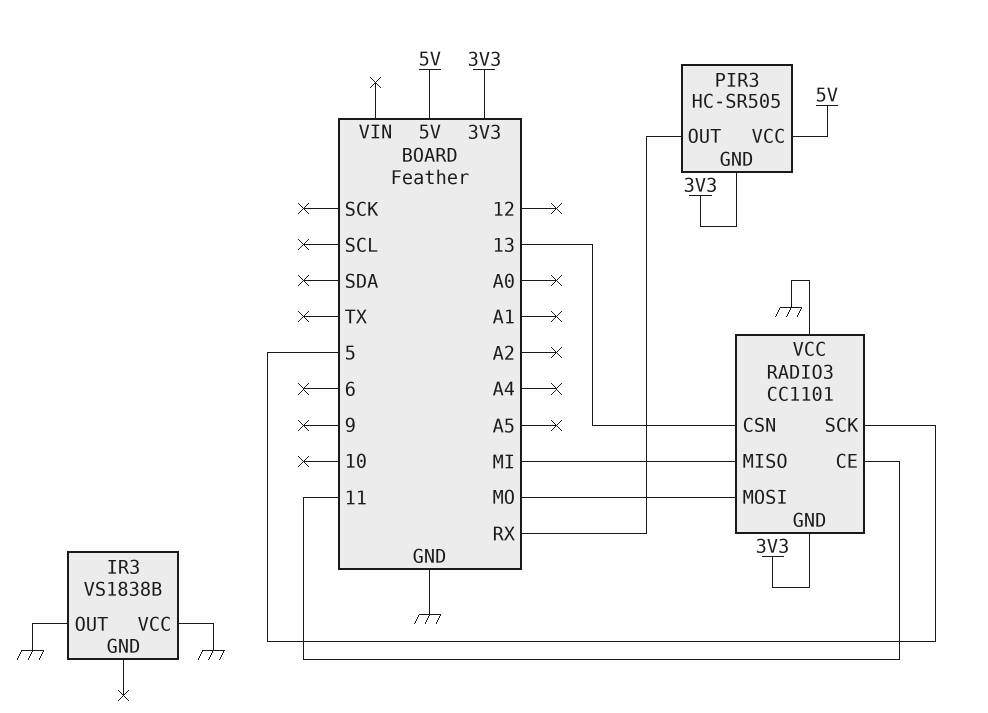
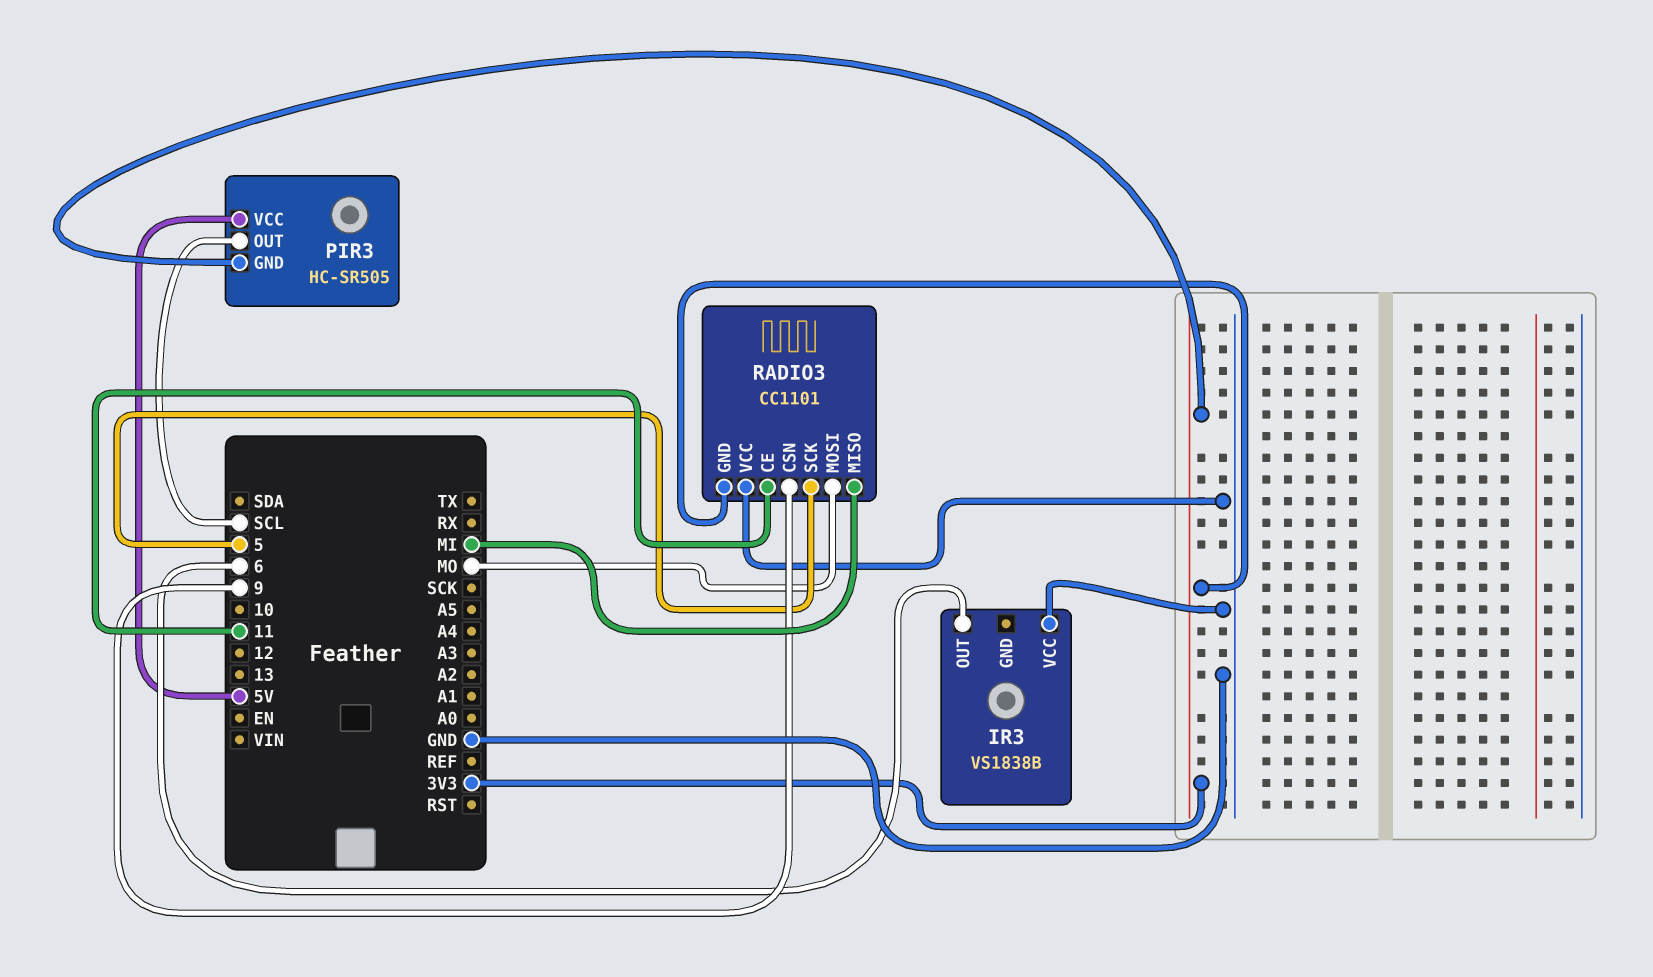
IR3 pin OUT: GND -> 6
PIR3 pin OUT: RX -> SCL
RADIO3 pin CSN: 13 -> 9

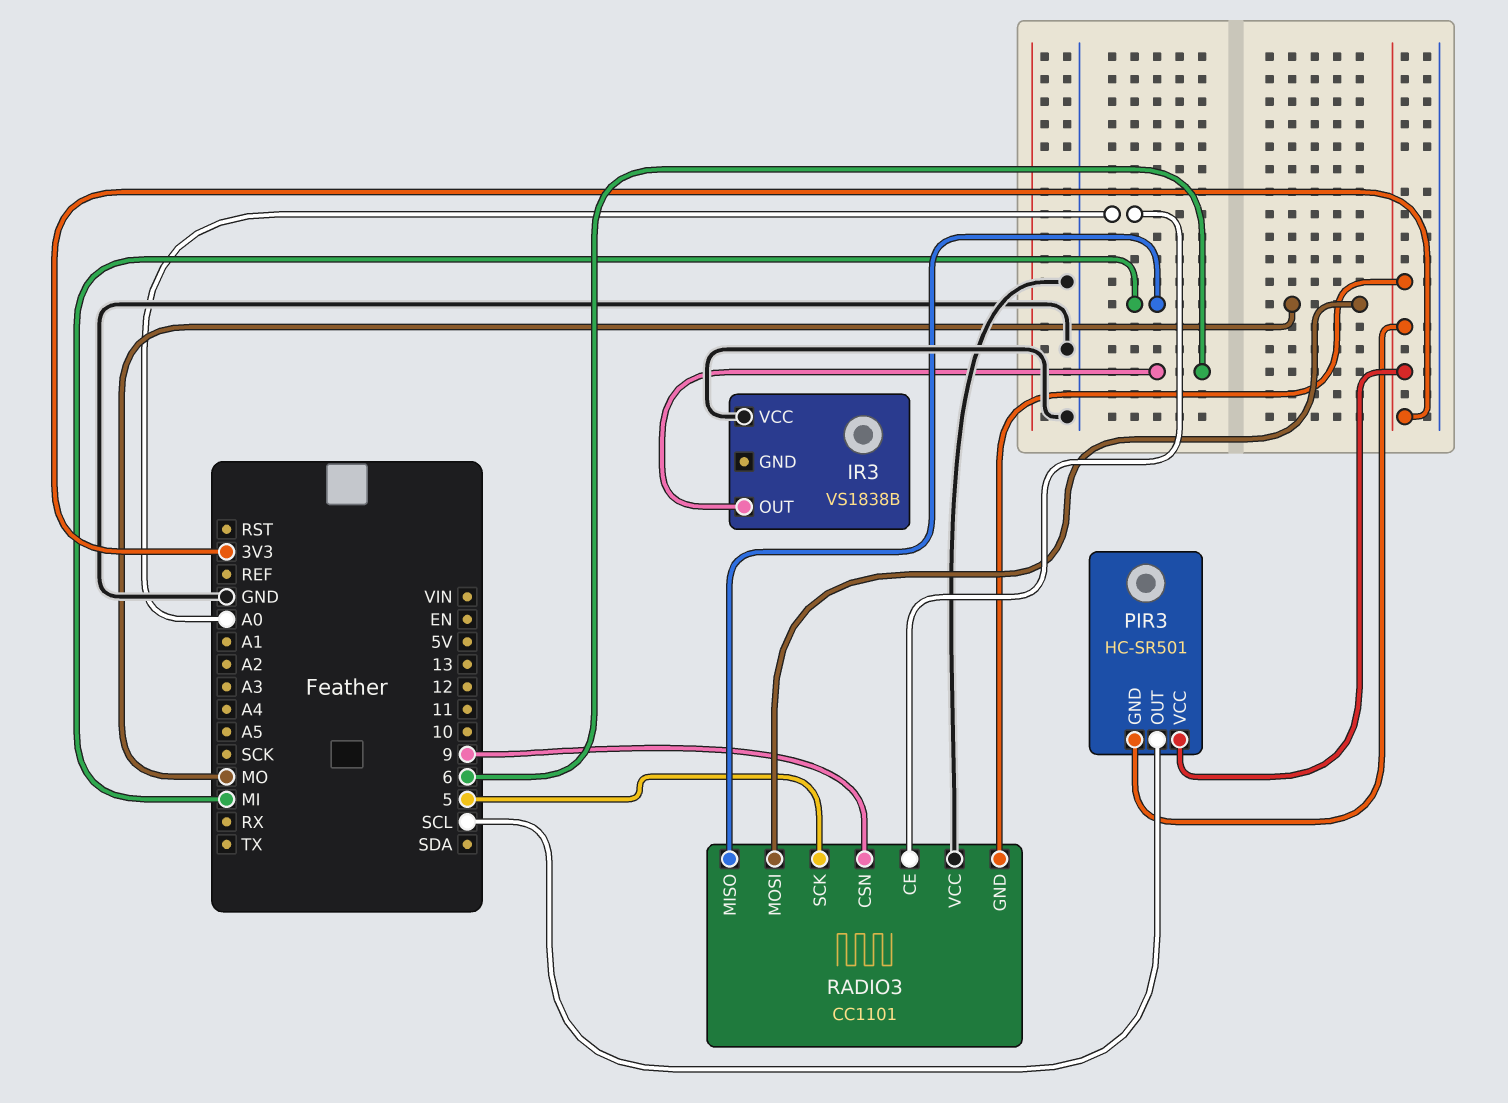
PIR3: HC-SR505 -> HC-SR501
PIR3 pin VCC: 5V -> 3V3
RADIO3 pin CE: 11 -> A0

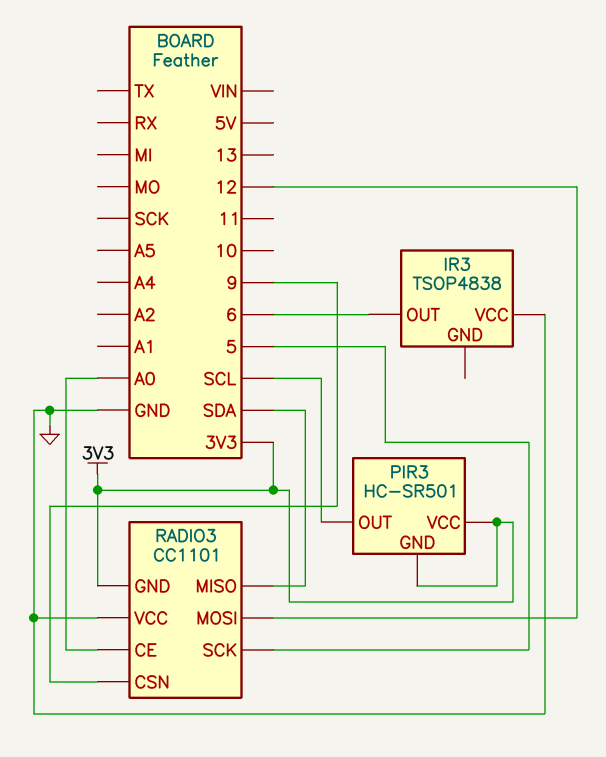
IR3: VS1838B -> TSOP4838
RADIO3 pin MISO: MI -> SDA
RADIO3 pin MOSI: MO -> 12

